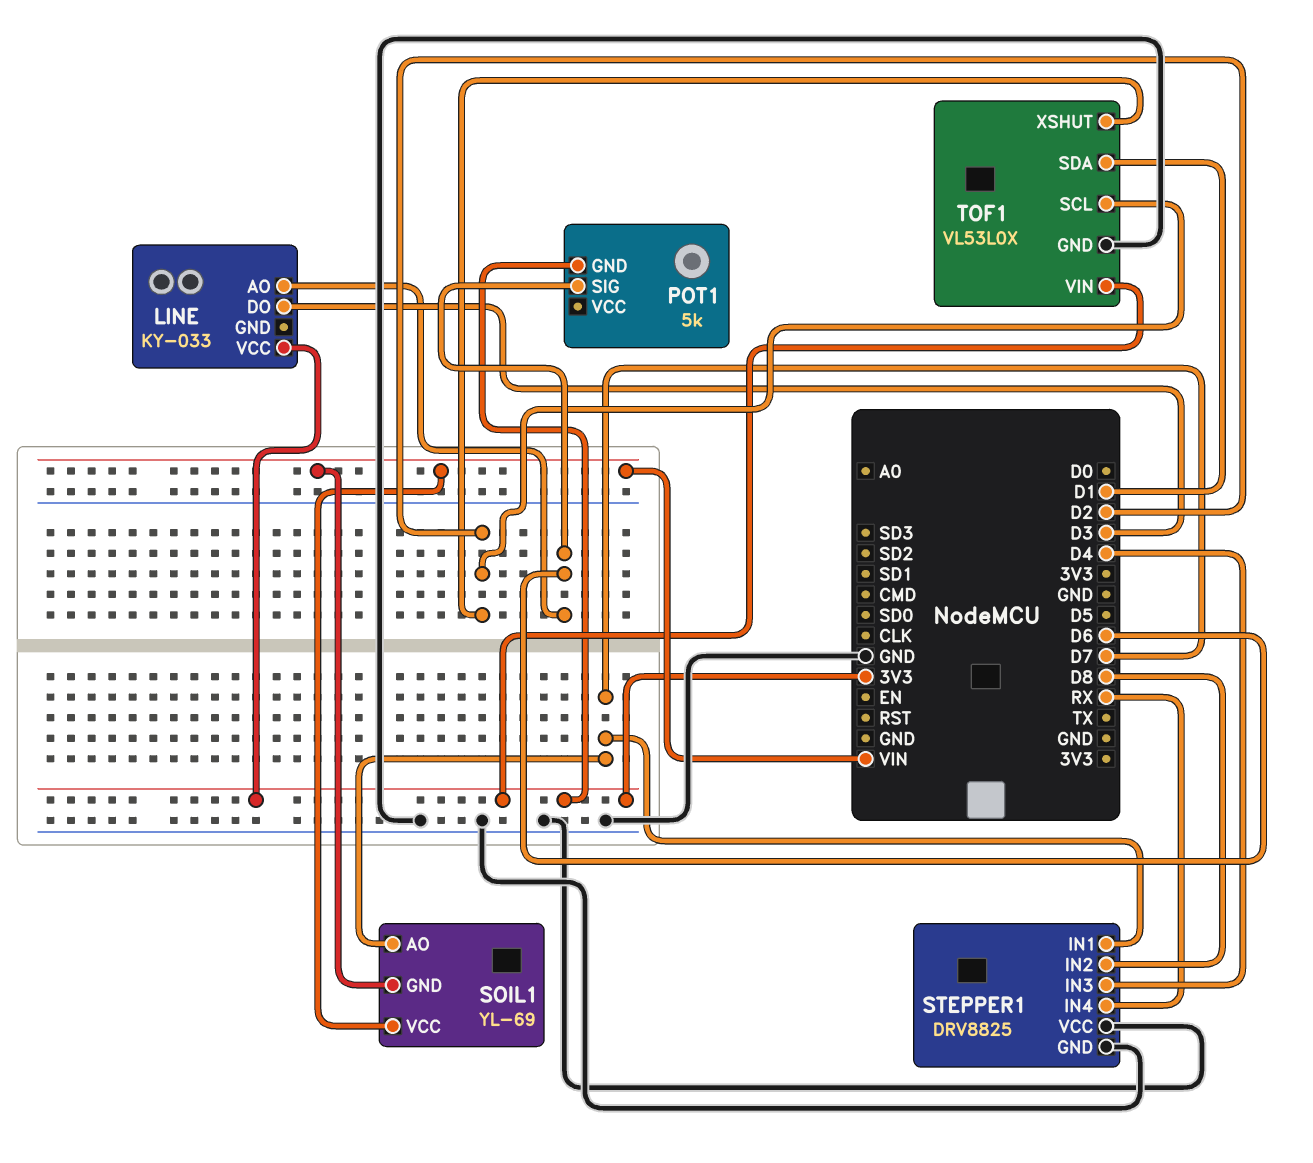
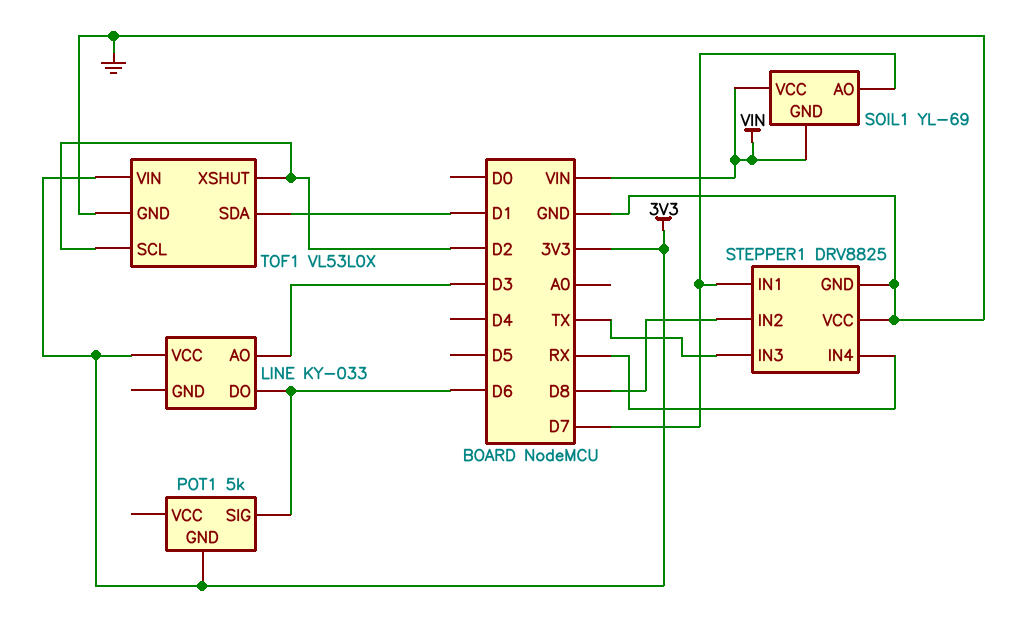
LINE pin AO: D6 -> D3
LINE pin DO: D3 -> D6
STEPPER1 pin IN3: D4 -> TX

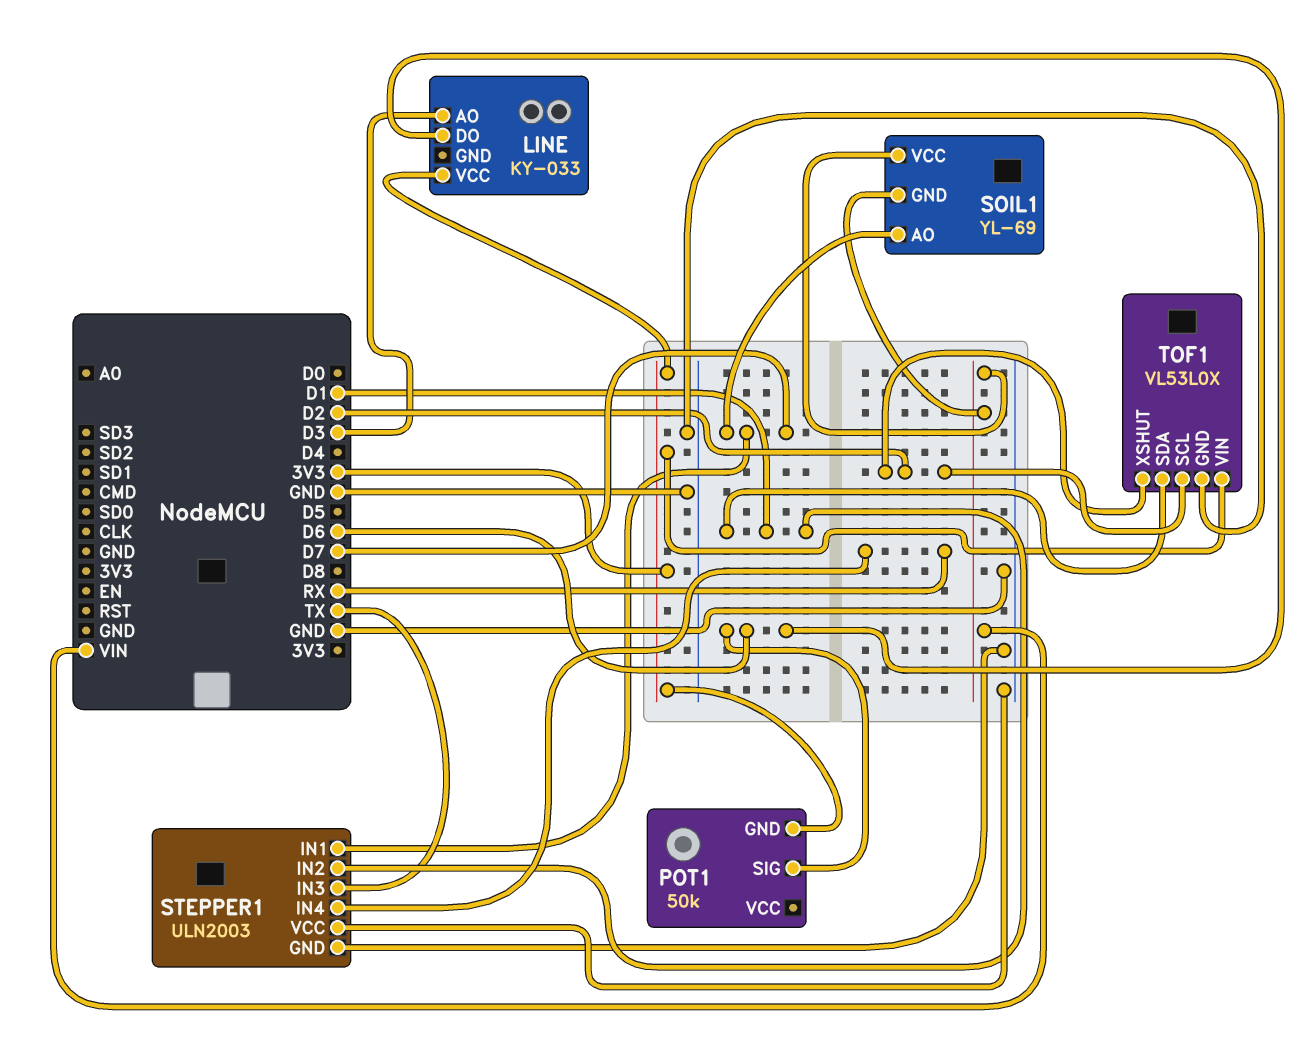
POT1: 5k -> 50k
STEPPER1: DRV8825 -> ULN2003
STEPPER1 pin IN2: D8 -> D1

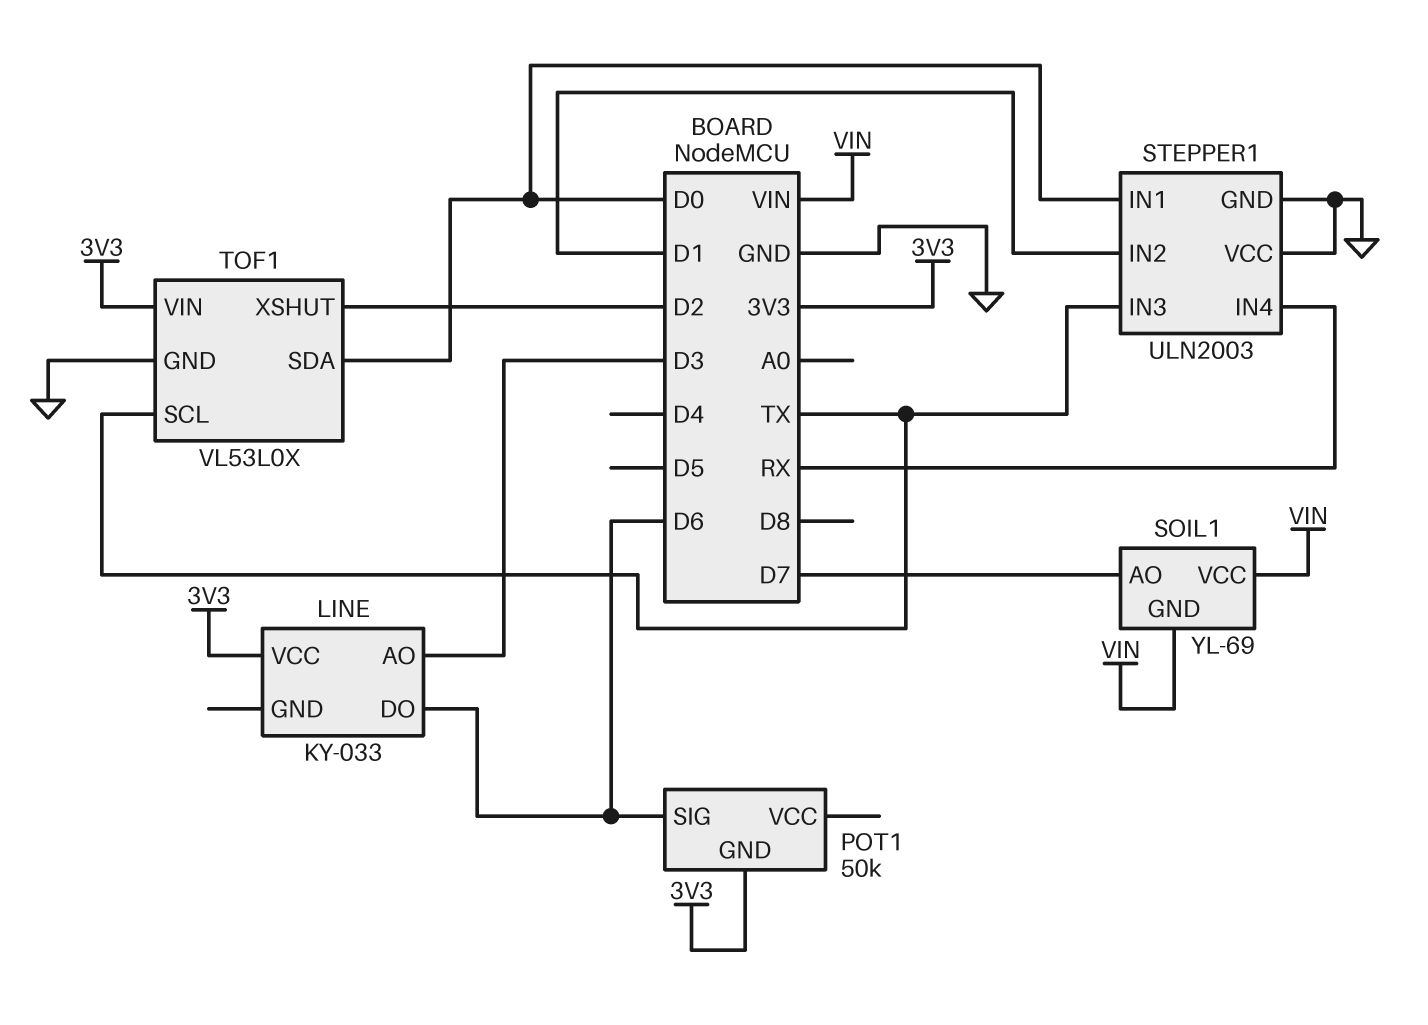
STEPPER1 pin IN1: D7 -> D0
TOF1 pin SCL: D2 -> TX
TOF1 pin SDA: D1 -> D0

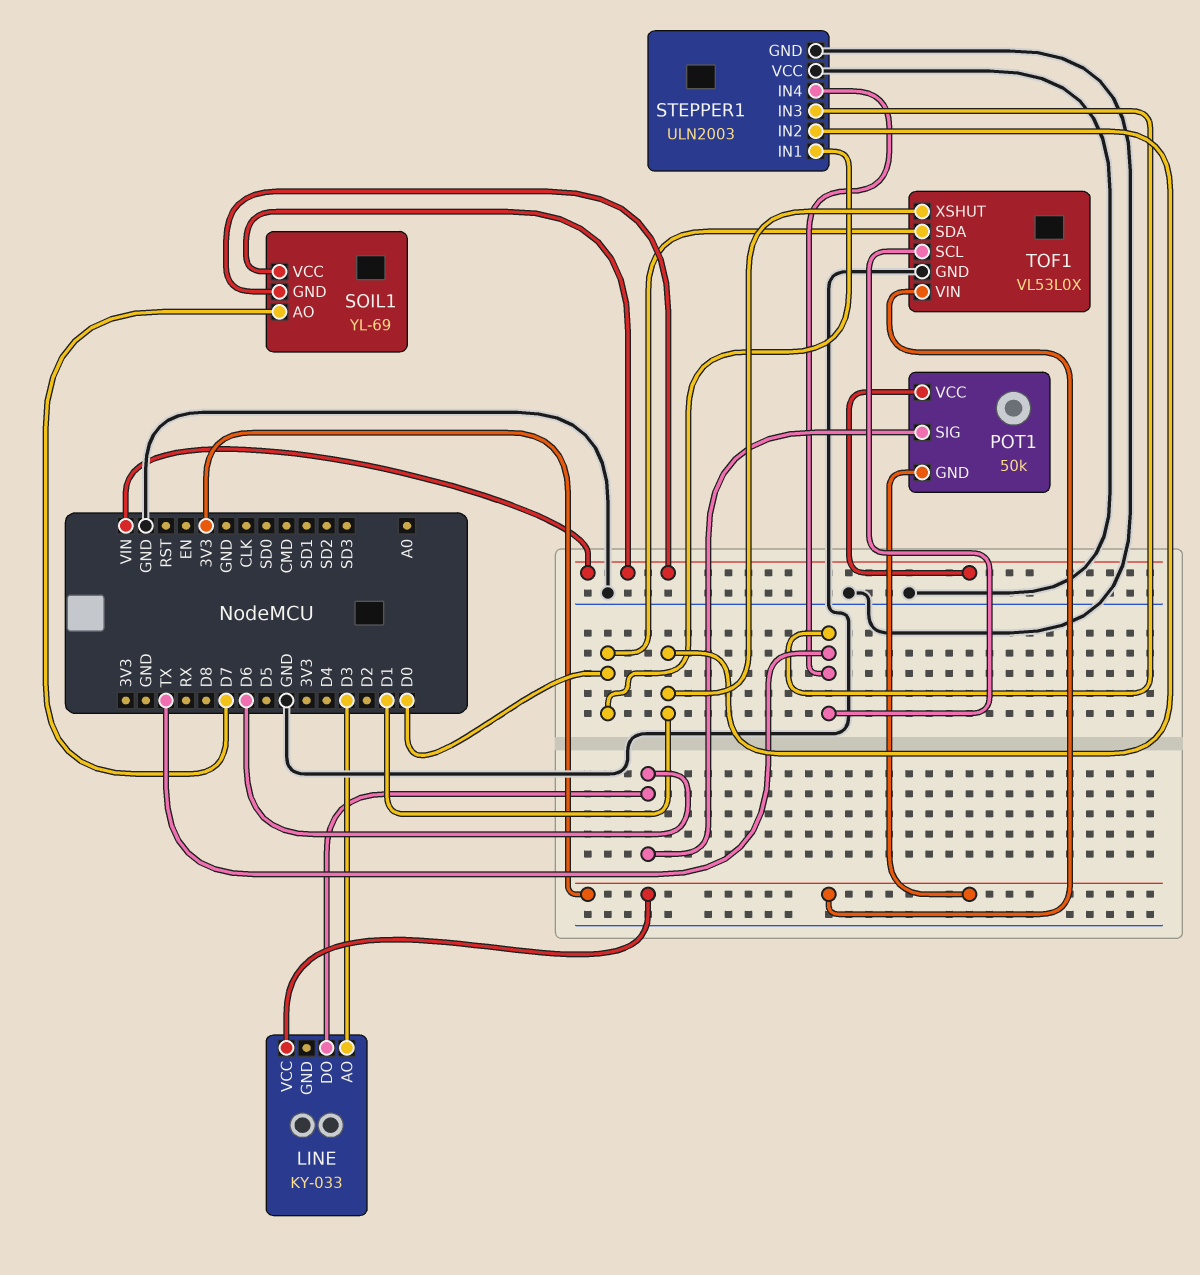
POT1 pin VCC: none -> VIN
STEPPER1 pin IN4: RX -> TX
TOF1 pin XSHUT: D2 -> D1

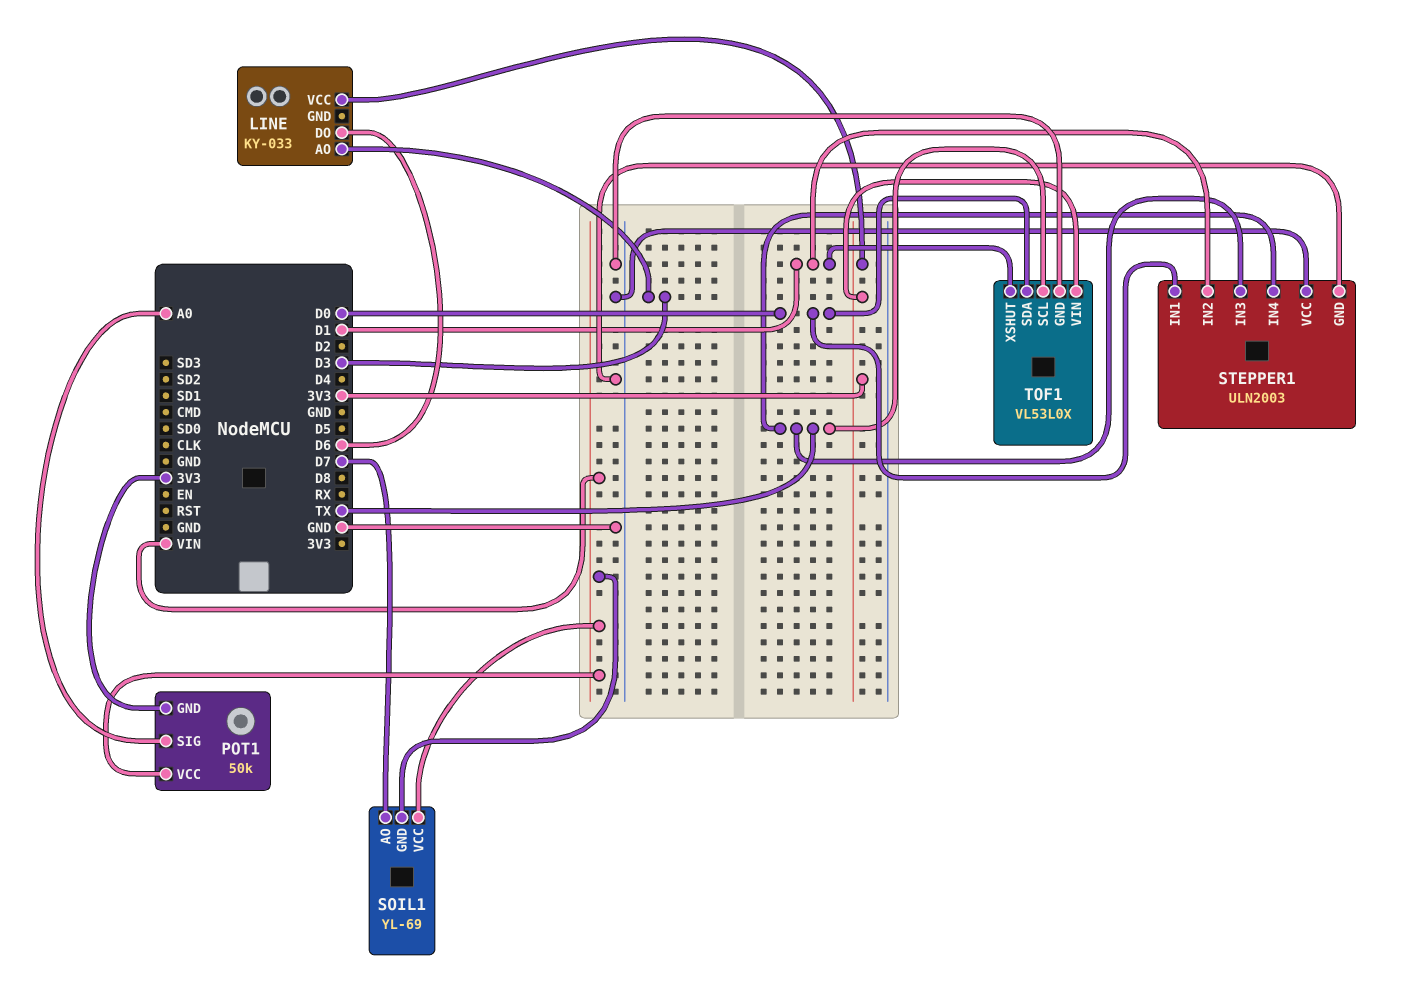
POT1 pin SIG: D6 -> A0

